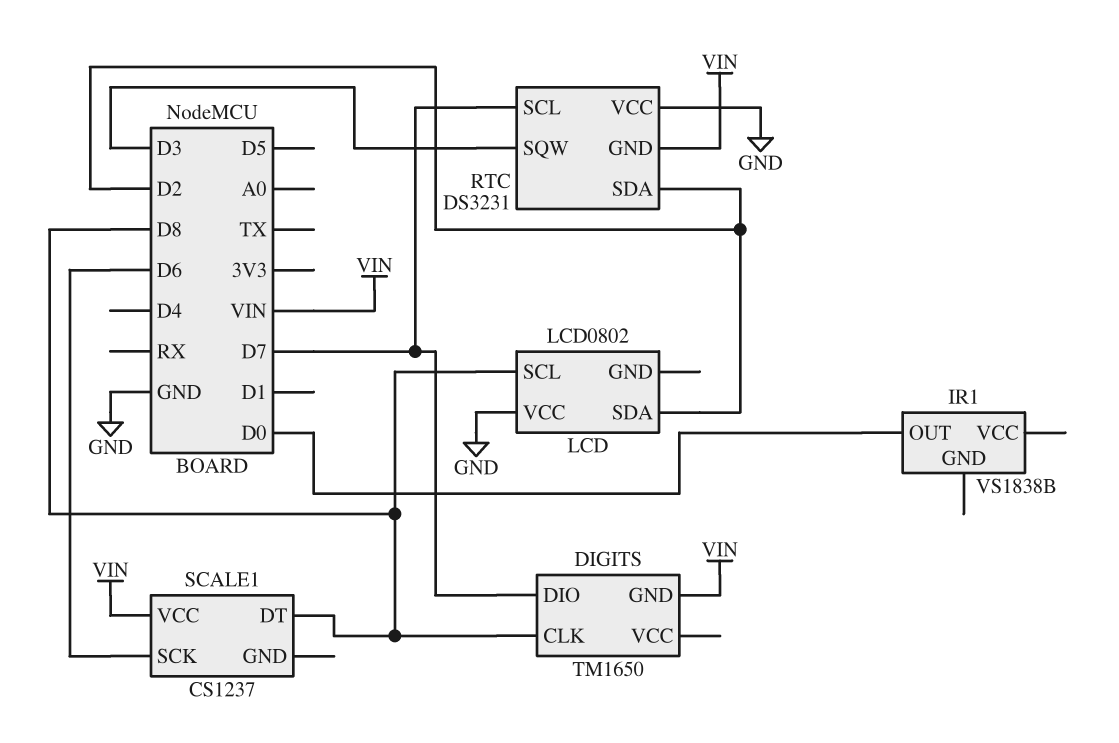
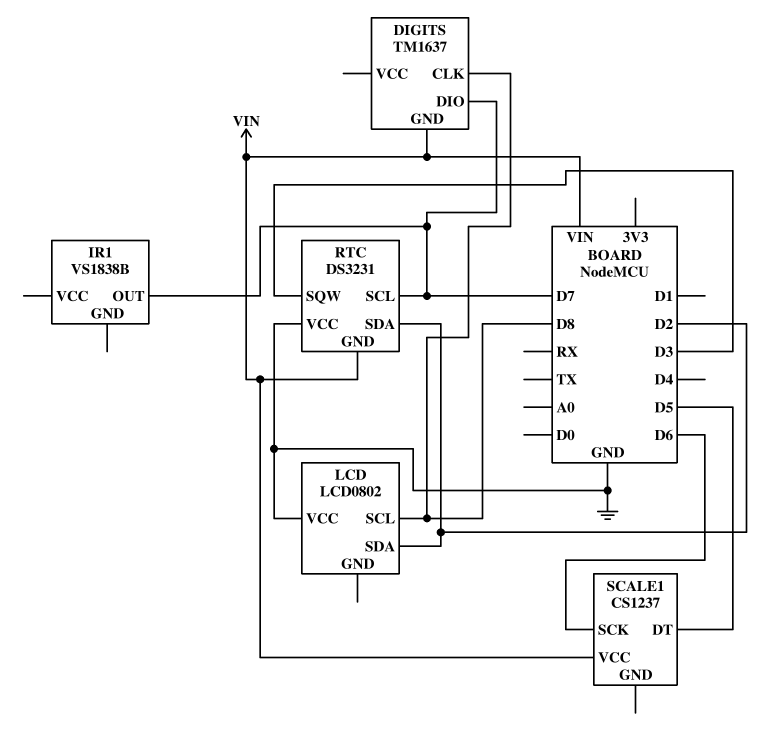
DIGITS: TM1650 -> TM1637
IR1 pin OUT: D0 -> D7
SCALE1 pin DT: D8 -> D5

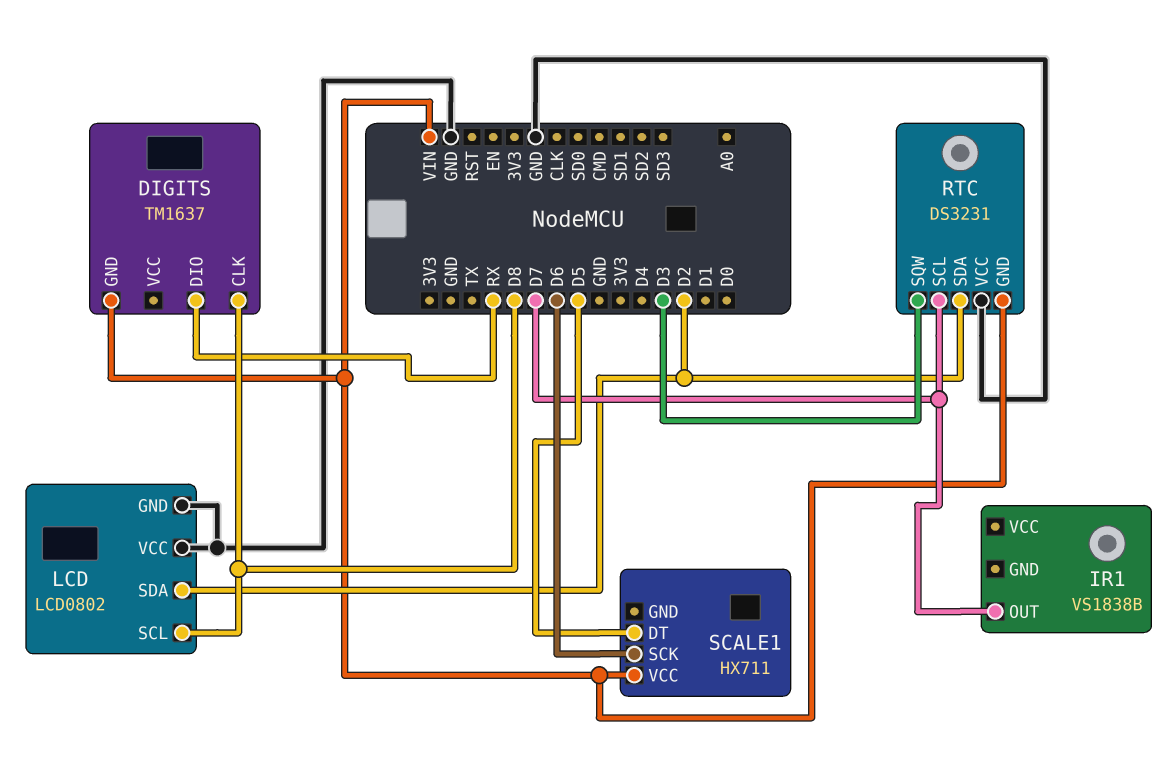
DIGITS pin DIO: D7 -> RX
LCD pin GND: none -> GND
SCALE1: CS1237 -> HX711

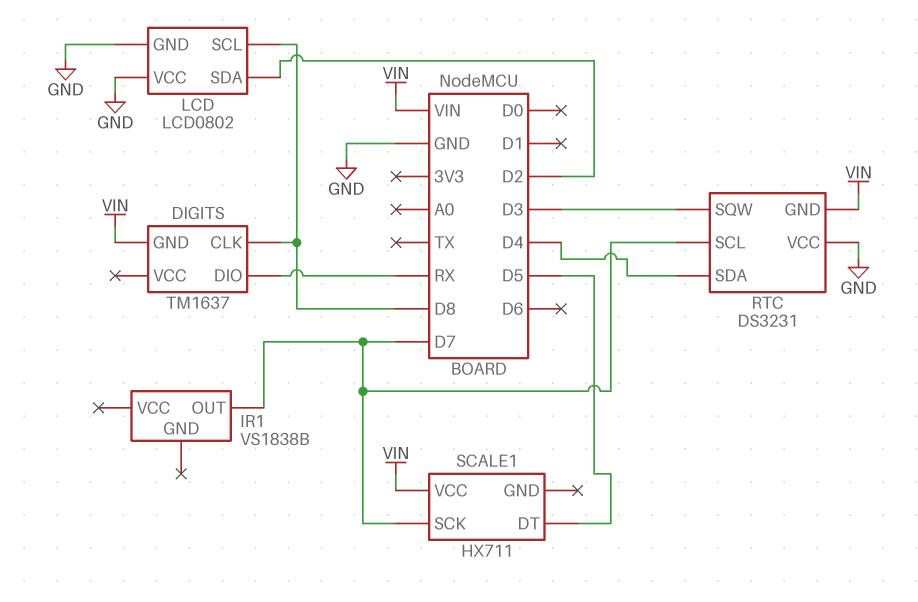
RTC pin SDA: D2 -> D4
SCALE1 pin SCK: D6 -> D7

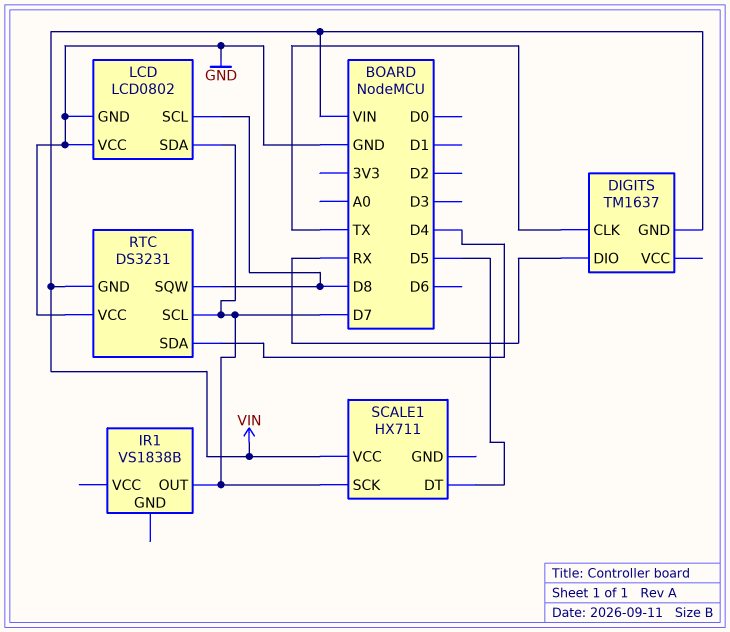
DIGITS pin CLK: D8 -> TX
LCD pin SDA: D2 -> D7
RTC pin SQW: D3 -> D8

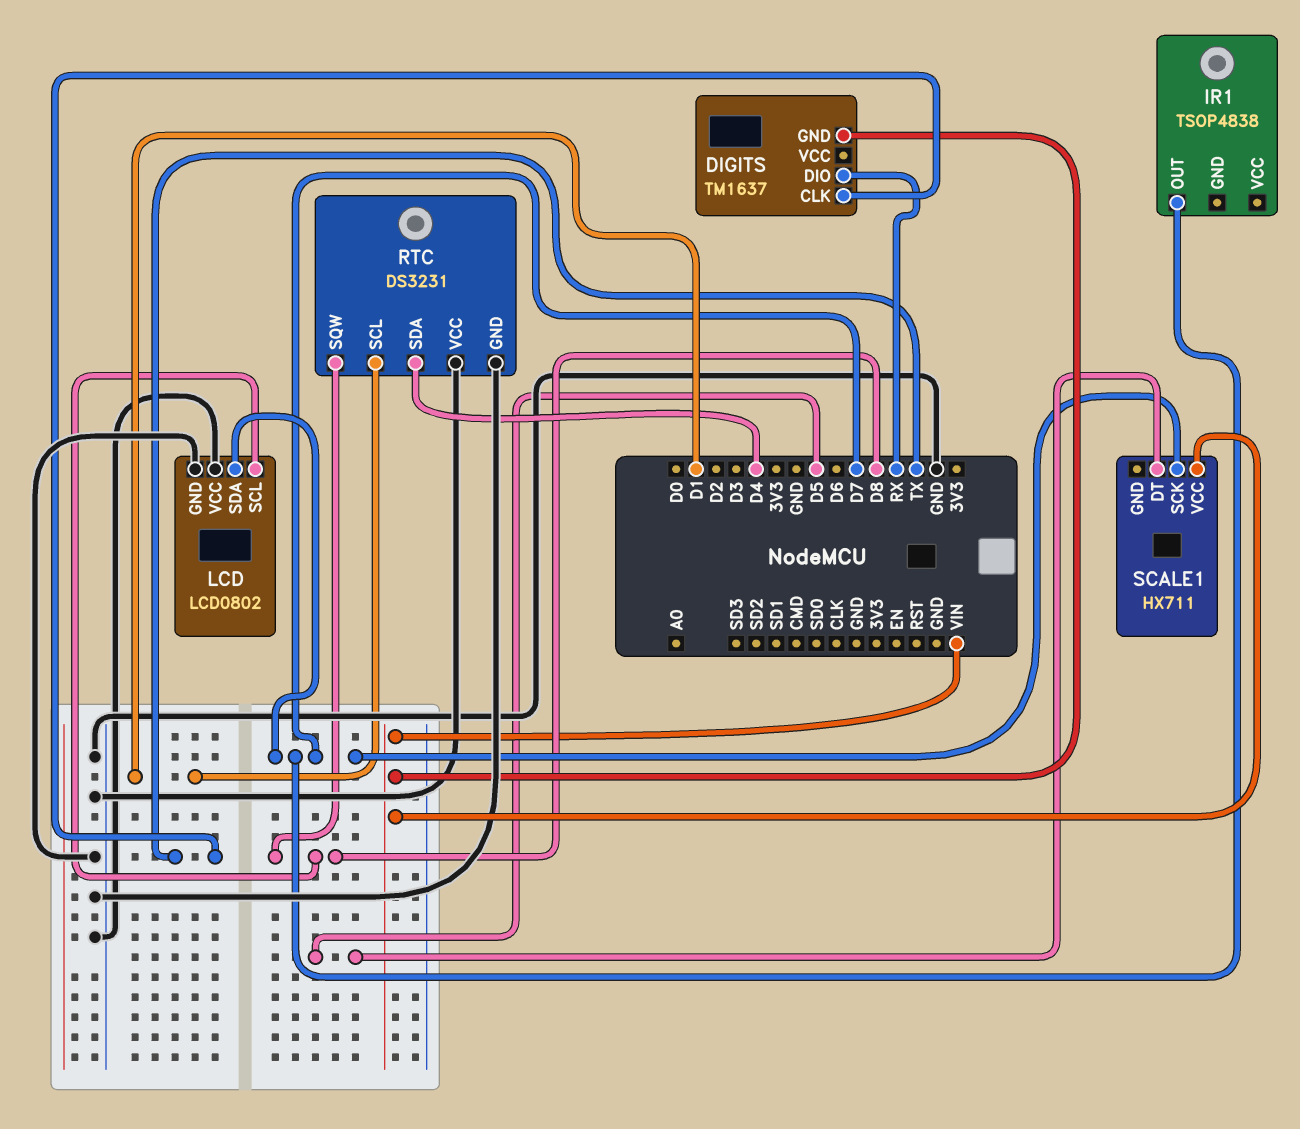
IR1: VS1838B -> TSOP4838
RTC pin GND: VIN -> GND
RTC pin SCL: D7 -> D1

